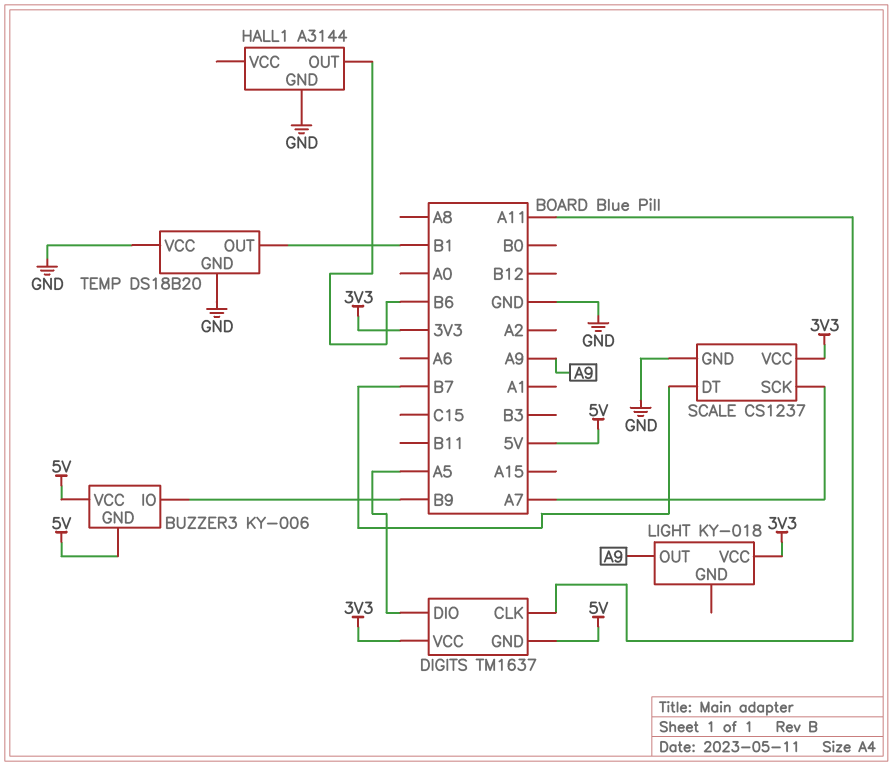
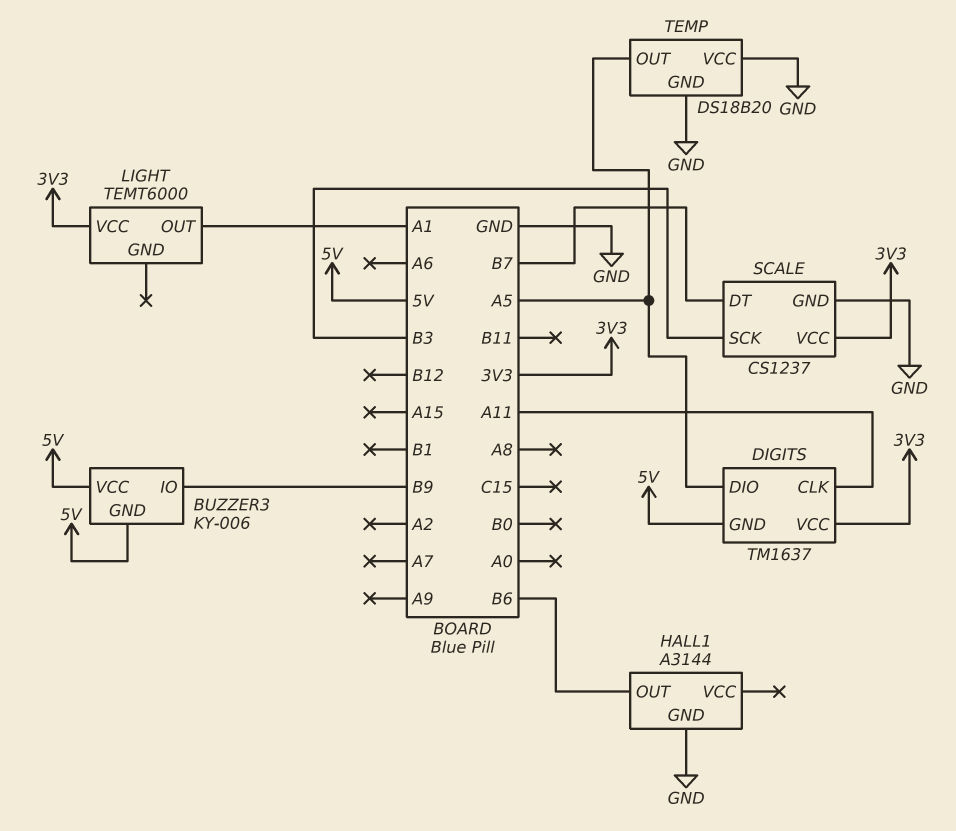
LIGHT: KY-018 -> TEMT6000
LIGHT pin OUT: A9 -> A1
SCALE pin SCK: A7 -> B3
TEMP pin OUT: B1 -> A5

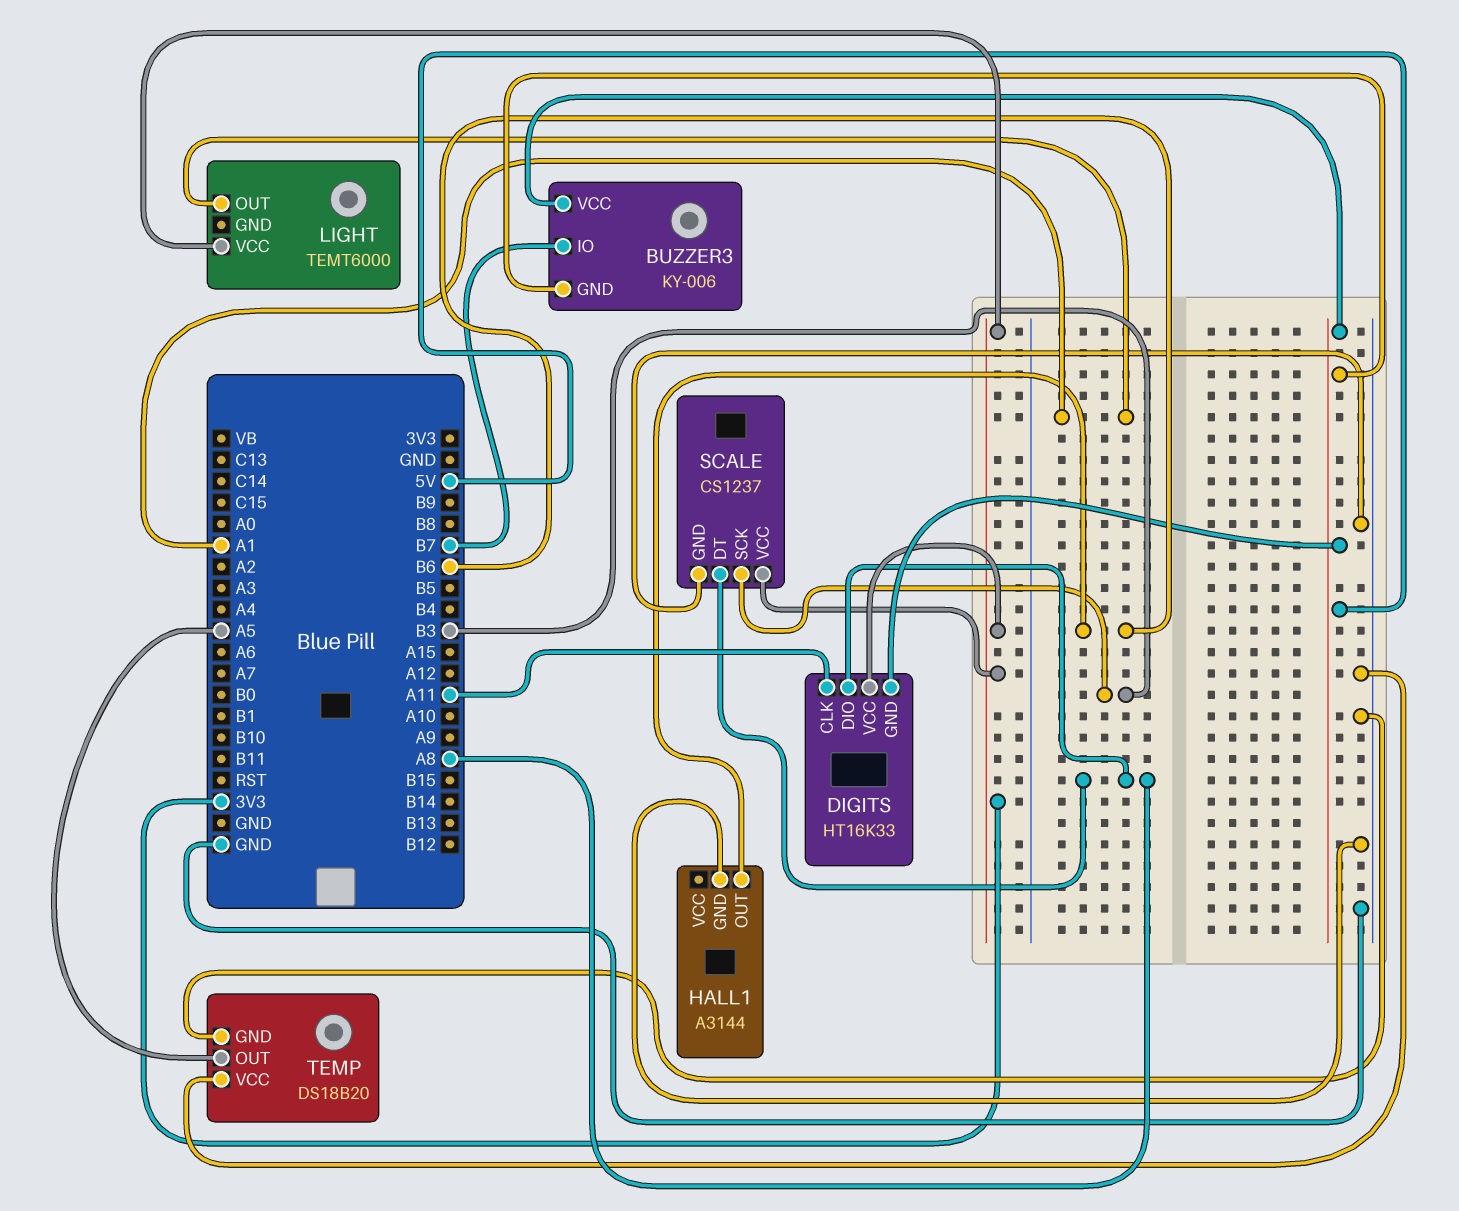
BUZZER3 pin IO: B9 -> B7
DIGITS: TM1637 -> HT16K33
DIGITS pin DIO: A5 -> A8
SCALE pin DT: B7 -> A8

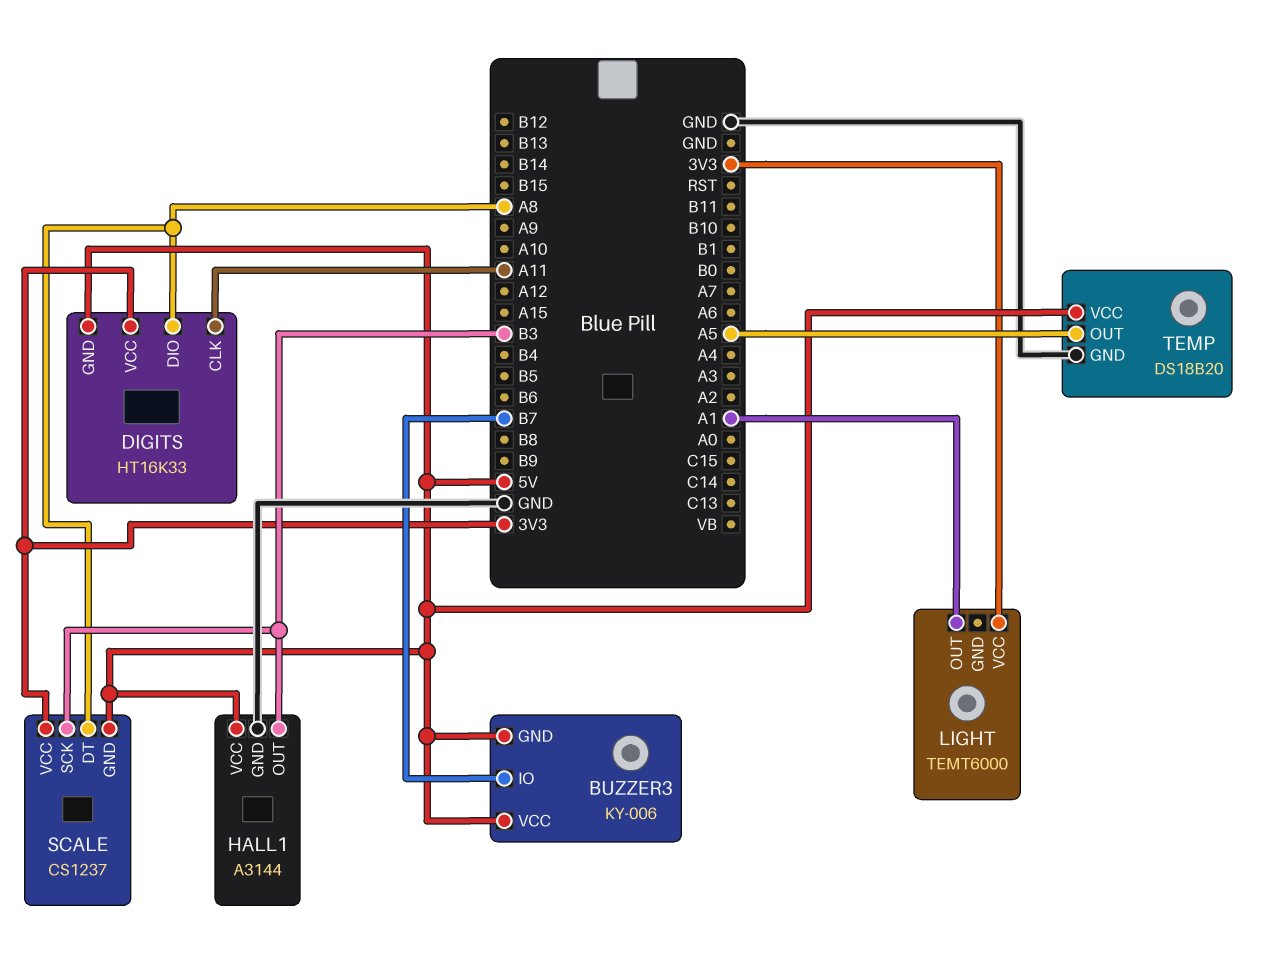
HALL1 pin OUT: B6 -> B3
HALL1 pin VCC: none -> 5V
SCALE pin GND: GND -> 5V
TEMP pin VCC: GND -> 5V

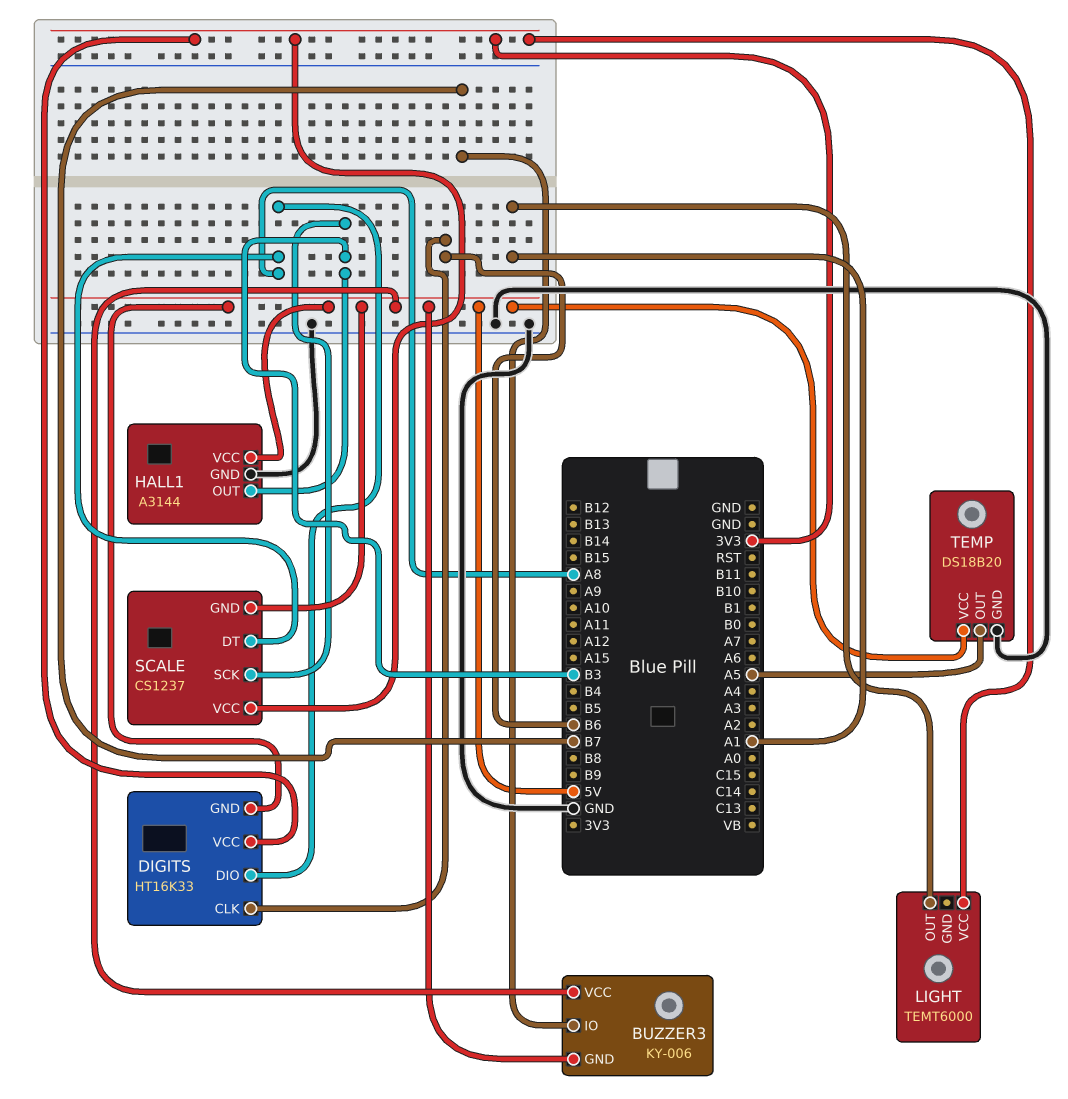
DIGITS pin CLK: A11 -> B6

